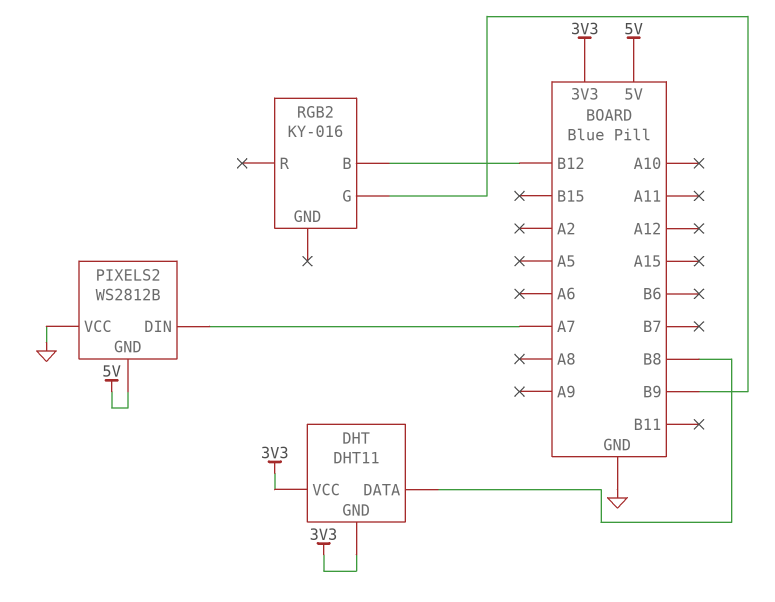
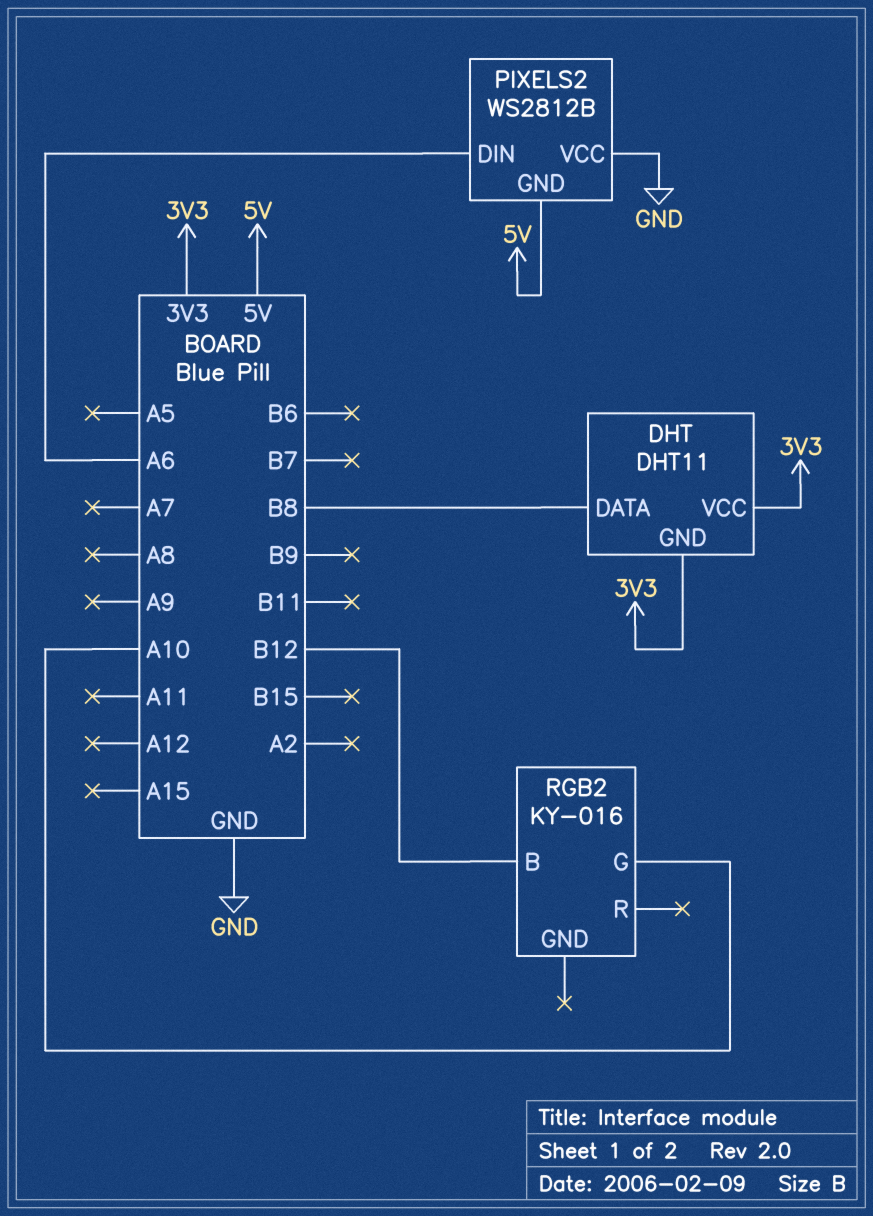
PIXELS2 pin DIN: A7 -> A6
RGB2 pin G: B9 -> A10

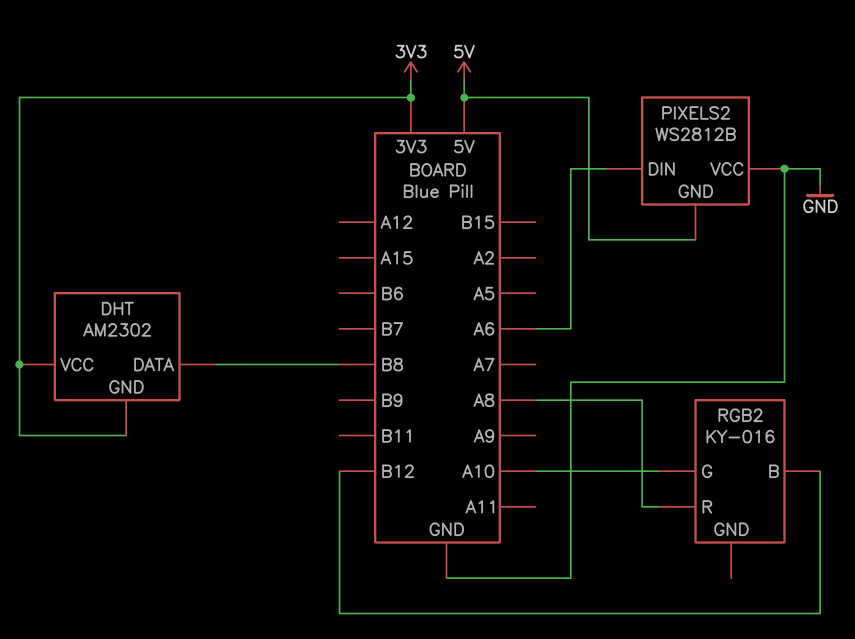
DHT: DHT11 -> AM2302
RGB2 pin R: none -> A8

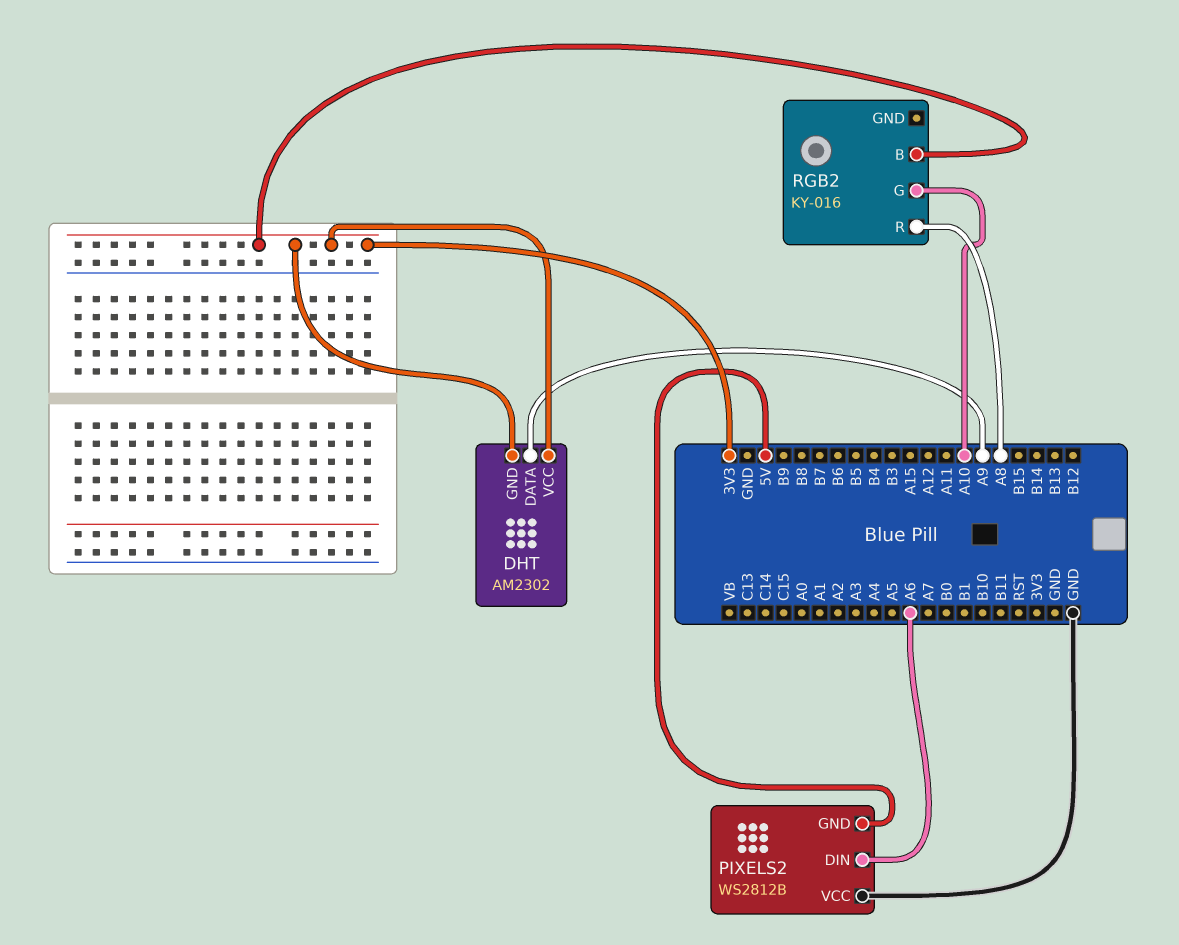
DHT pin DATA: B8 -> A9
RGB2 pin B: B12 -> 3V3

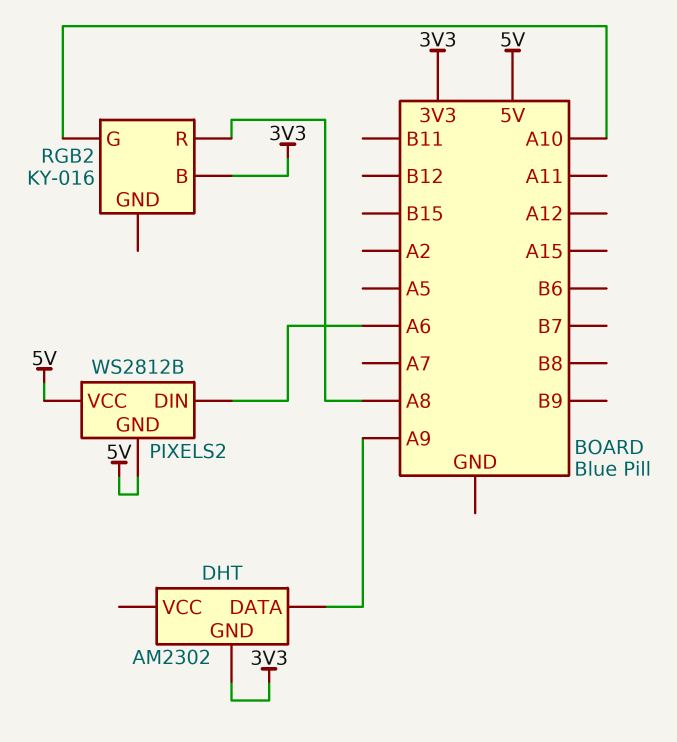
DHT pin VCC: 3V3 -> none
PIXELS2 pin VCC: GND -> 5V

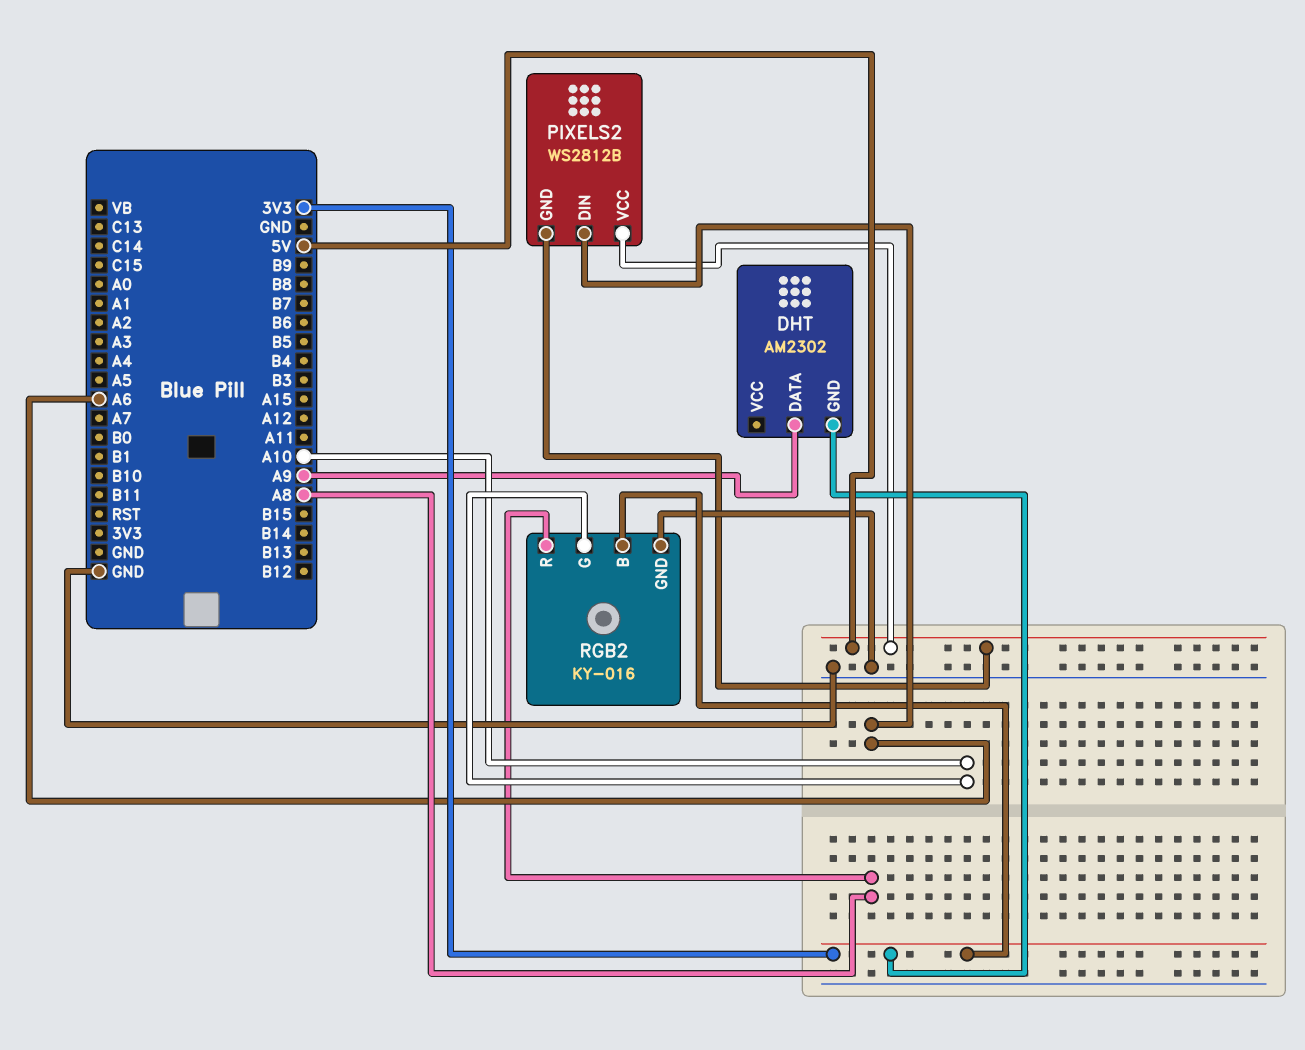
RGB2 pin GND: none -> GND

